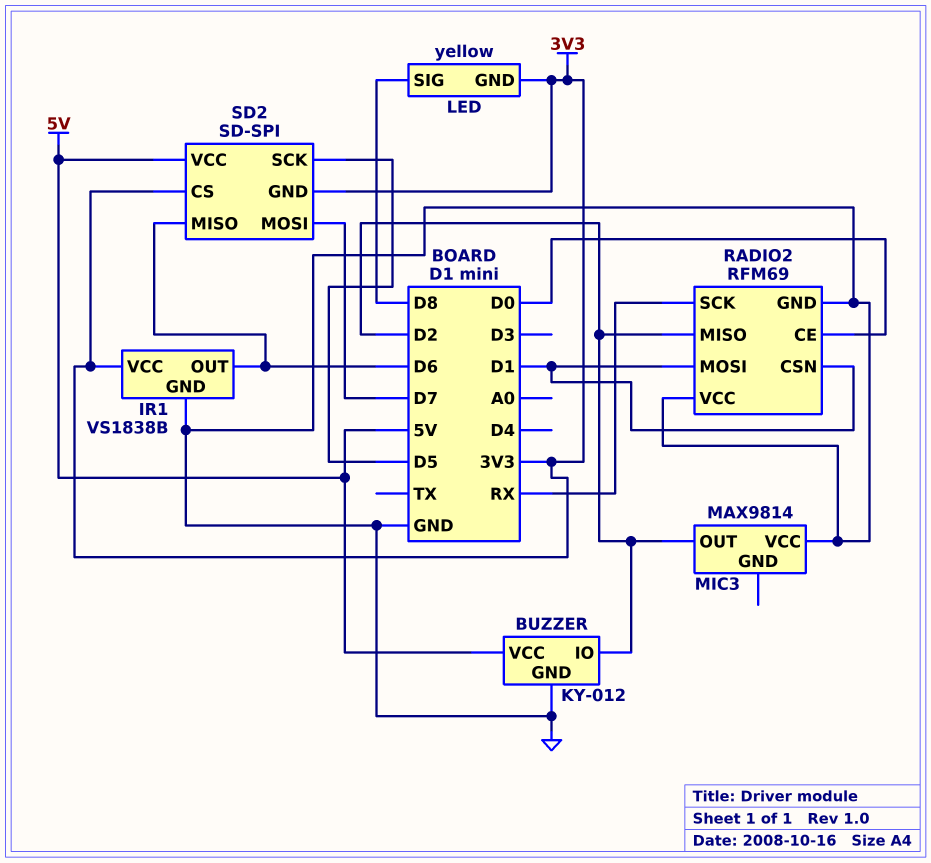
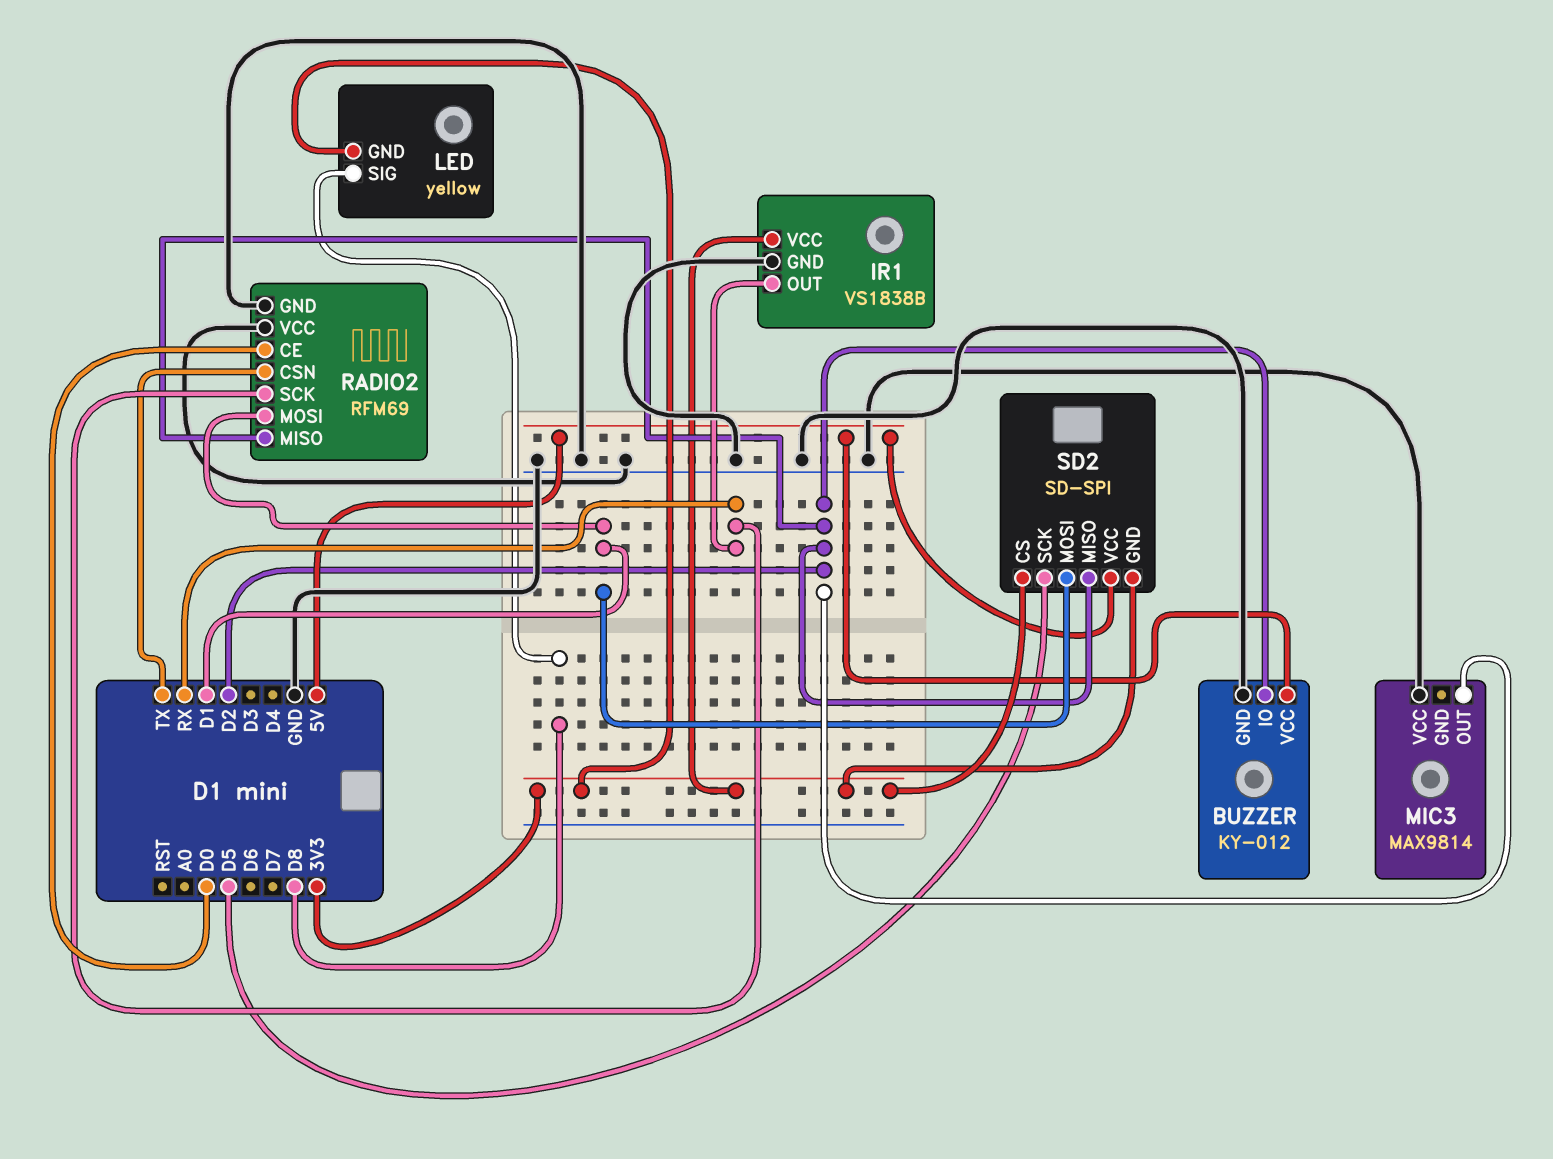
IR1 pin OUT: D6 -> RX
RADIO2 pin CSN: D1 -> TX
SD2 pin MISO: D6 -> D2
SD2 pin MOSI: D7 -> D1

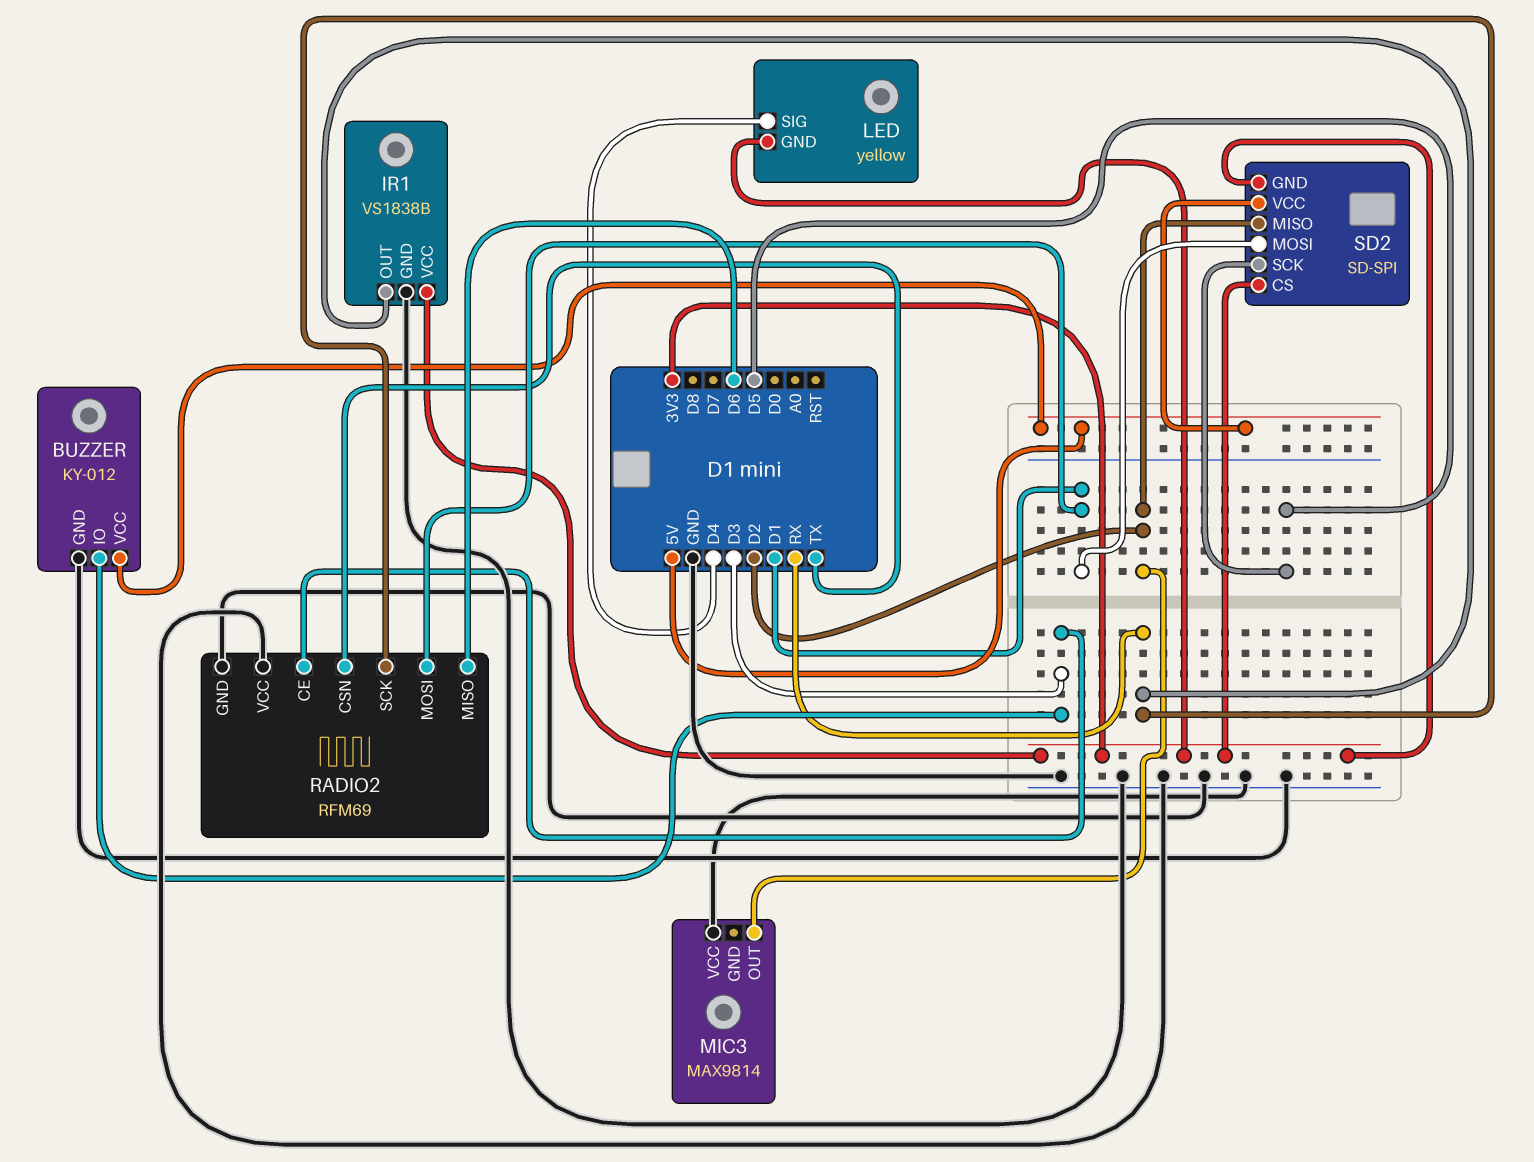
BUZZER pin IO: D2 -> D3
LED pin SIG: D8 -> D4
RADIO2 pin CE: D0 -> D3
RADIO2 pin MISO: D2 -> D6

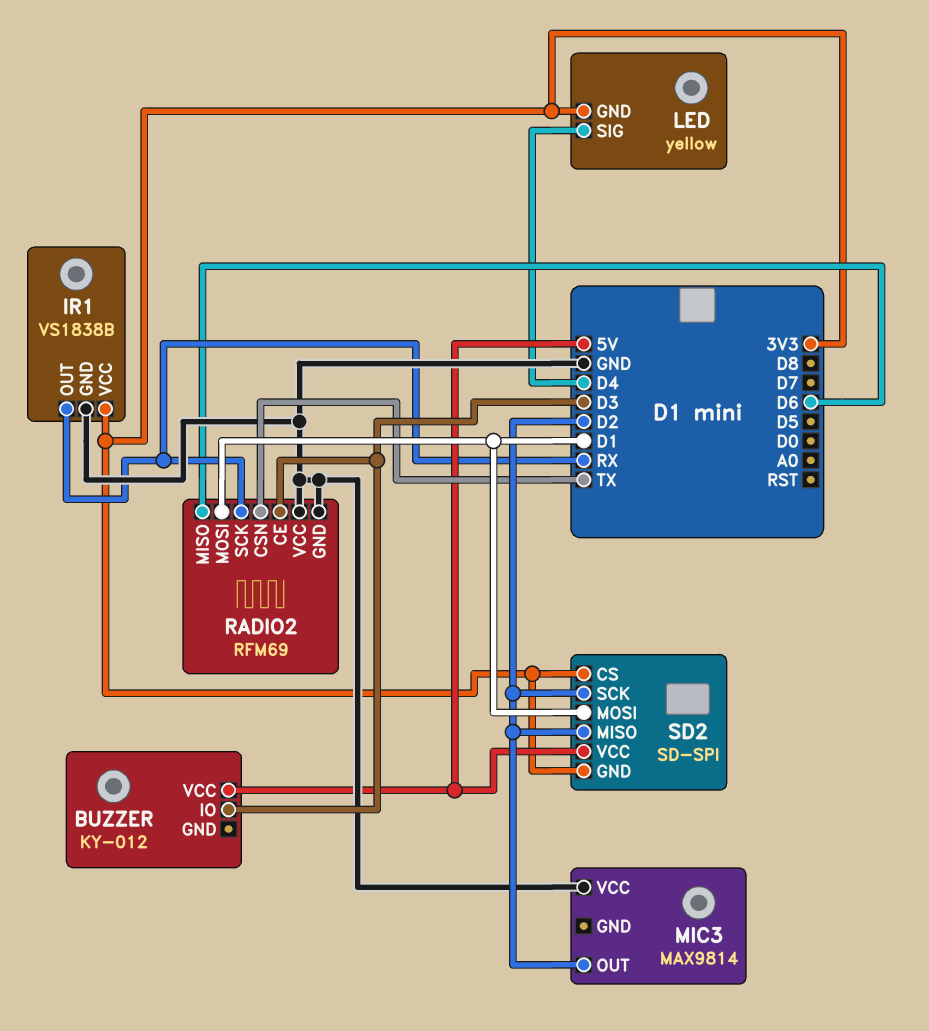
BUZZER pin GND: GND -> none
SD2 pin SCK: D5 -> D2

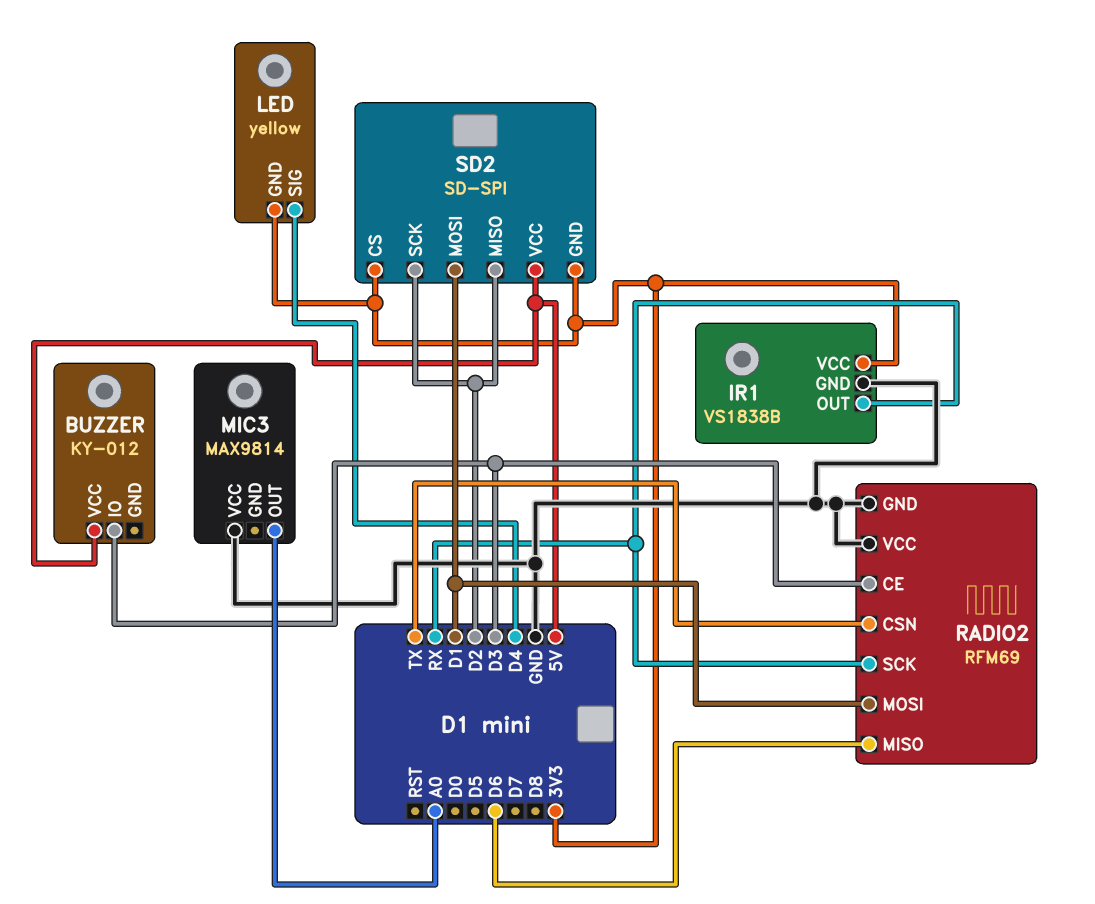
MIC3 pin OUT: D2 -> A0

